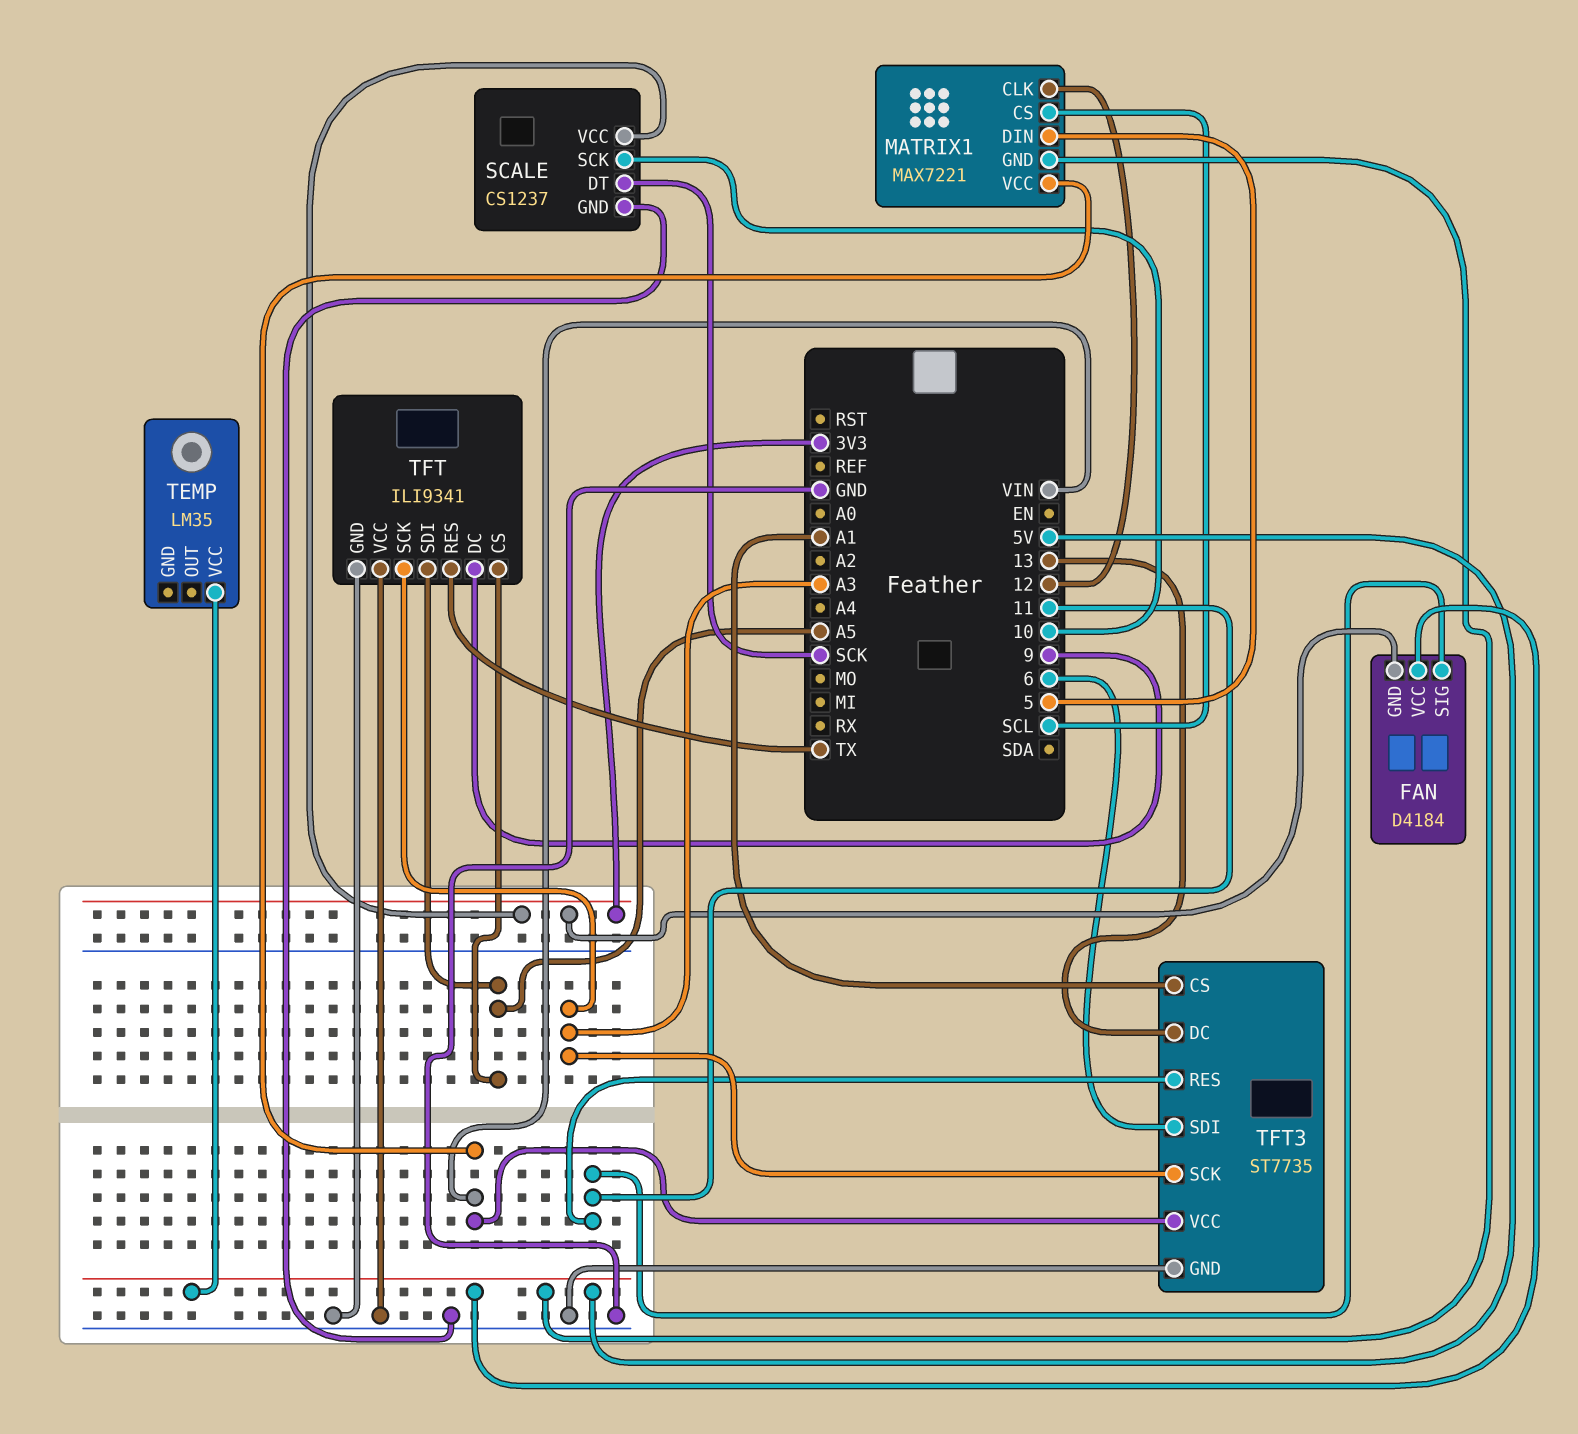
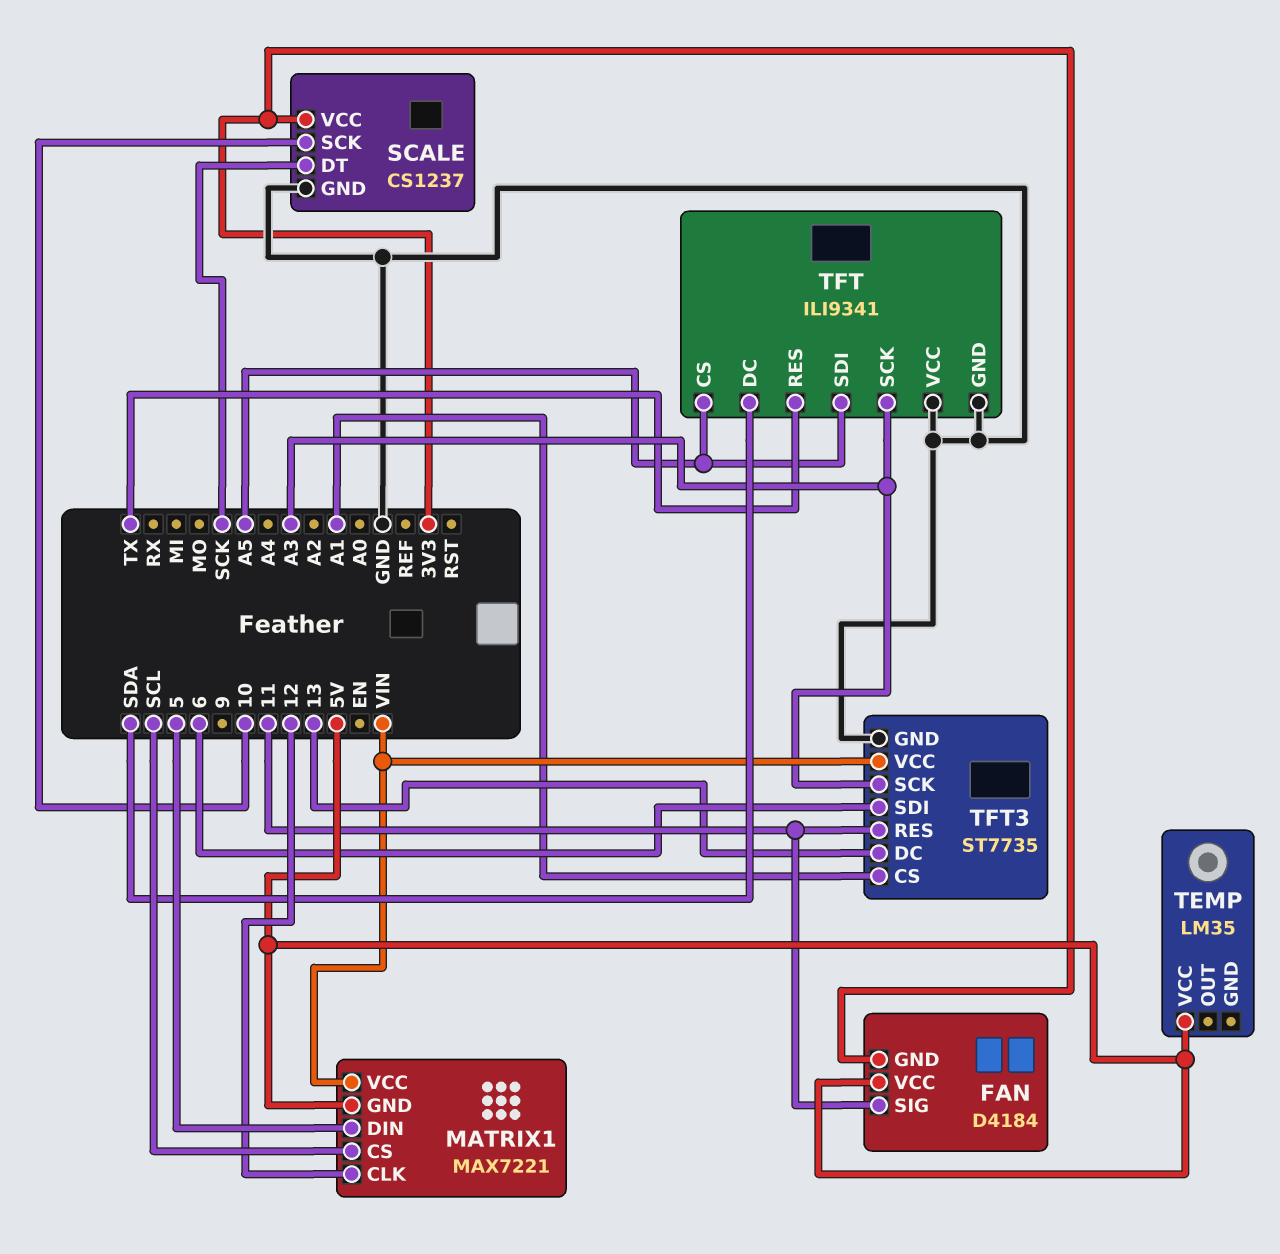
TFT pin DC: 9 -> SDA

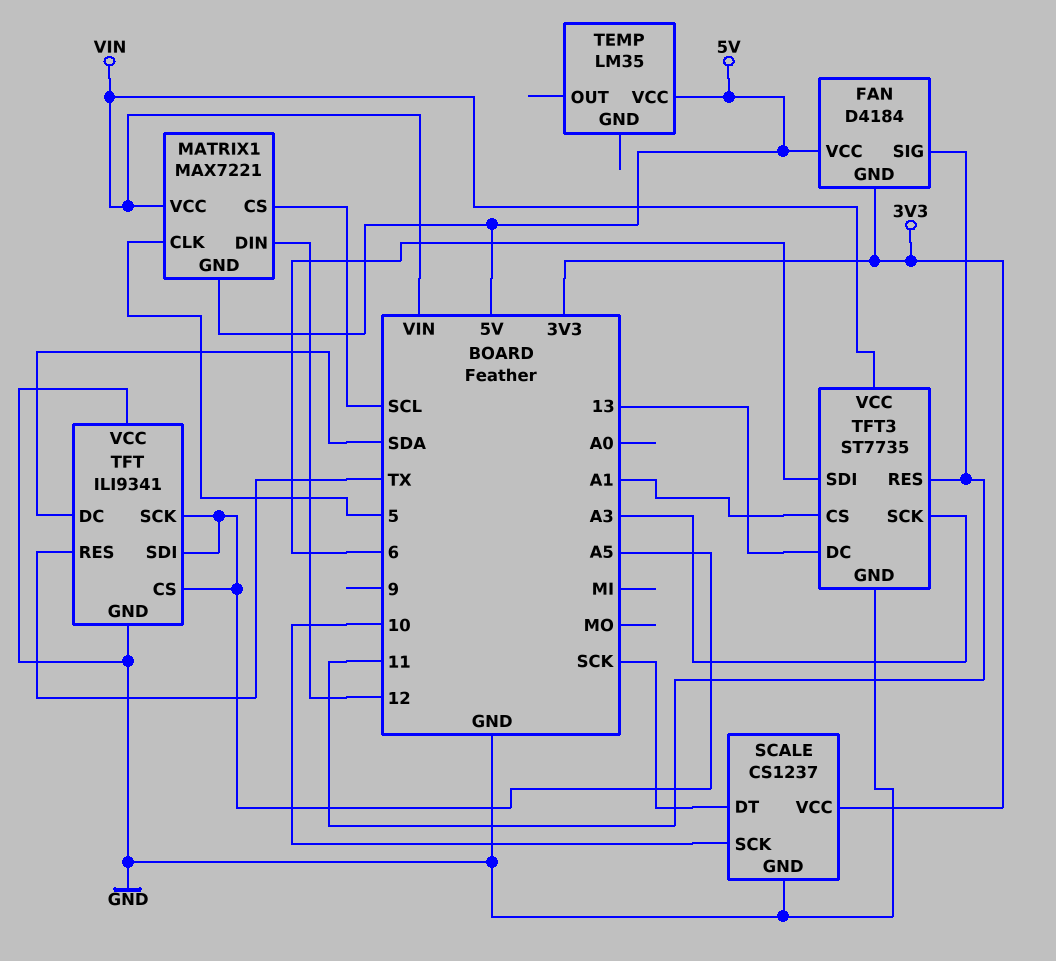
MATRIX1 pin CLK: 12 -> 5
MATRIX1 pin DIN: 5 -> 12
TFT pin SCK: A3 -> A5

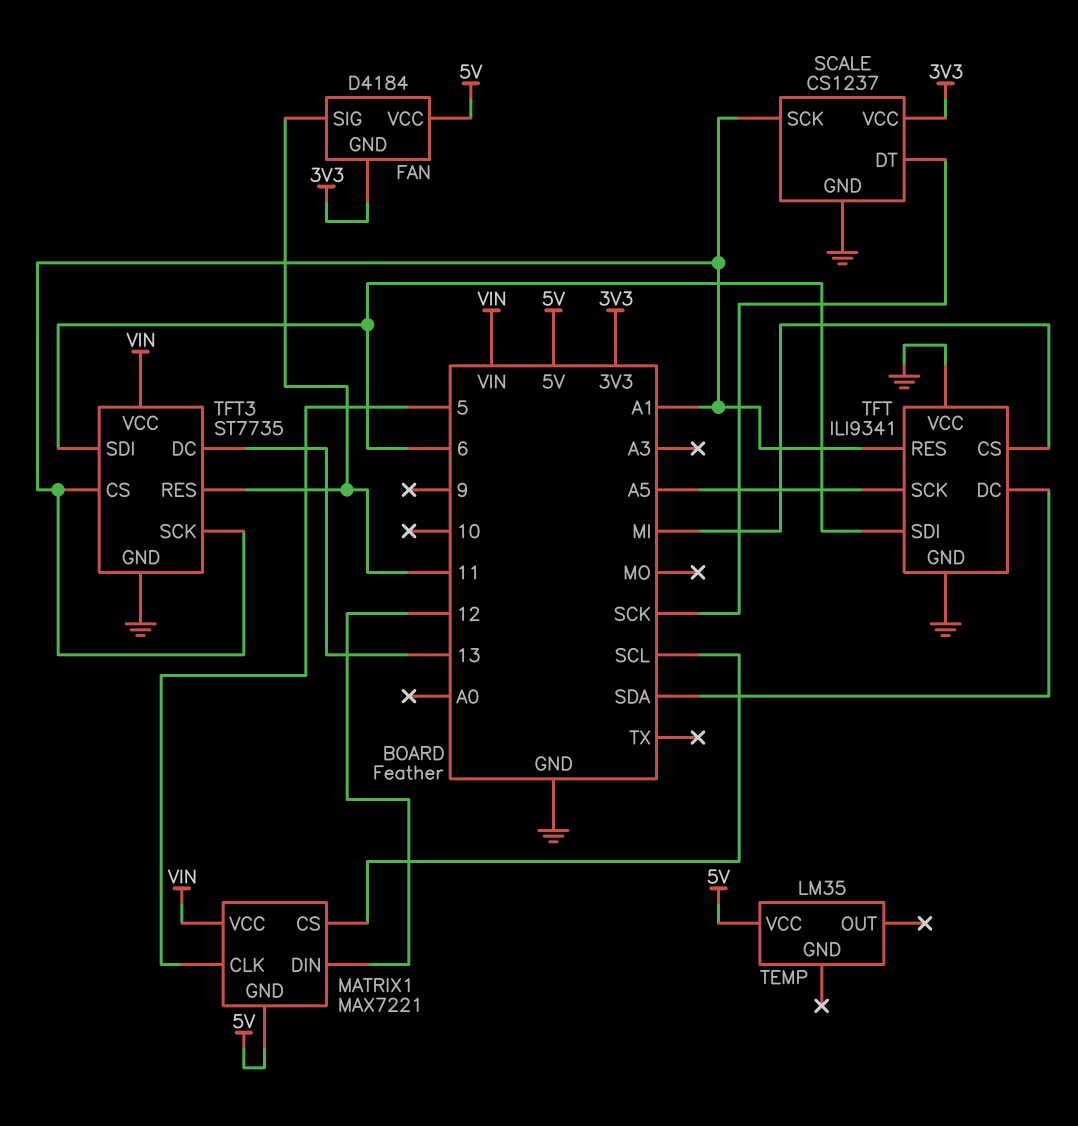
SCALE pin SCK: 10 -> A1
TFT pin CS: A5 -> MI
TFT pin RES: TX -> A1
TFT pin SDI: A5 -> 6
TFT3 pin SCK: A3 -> A1

